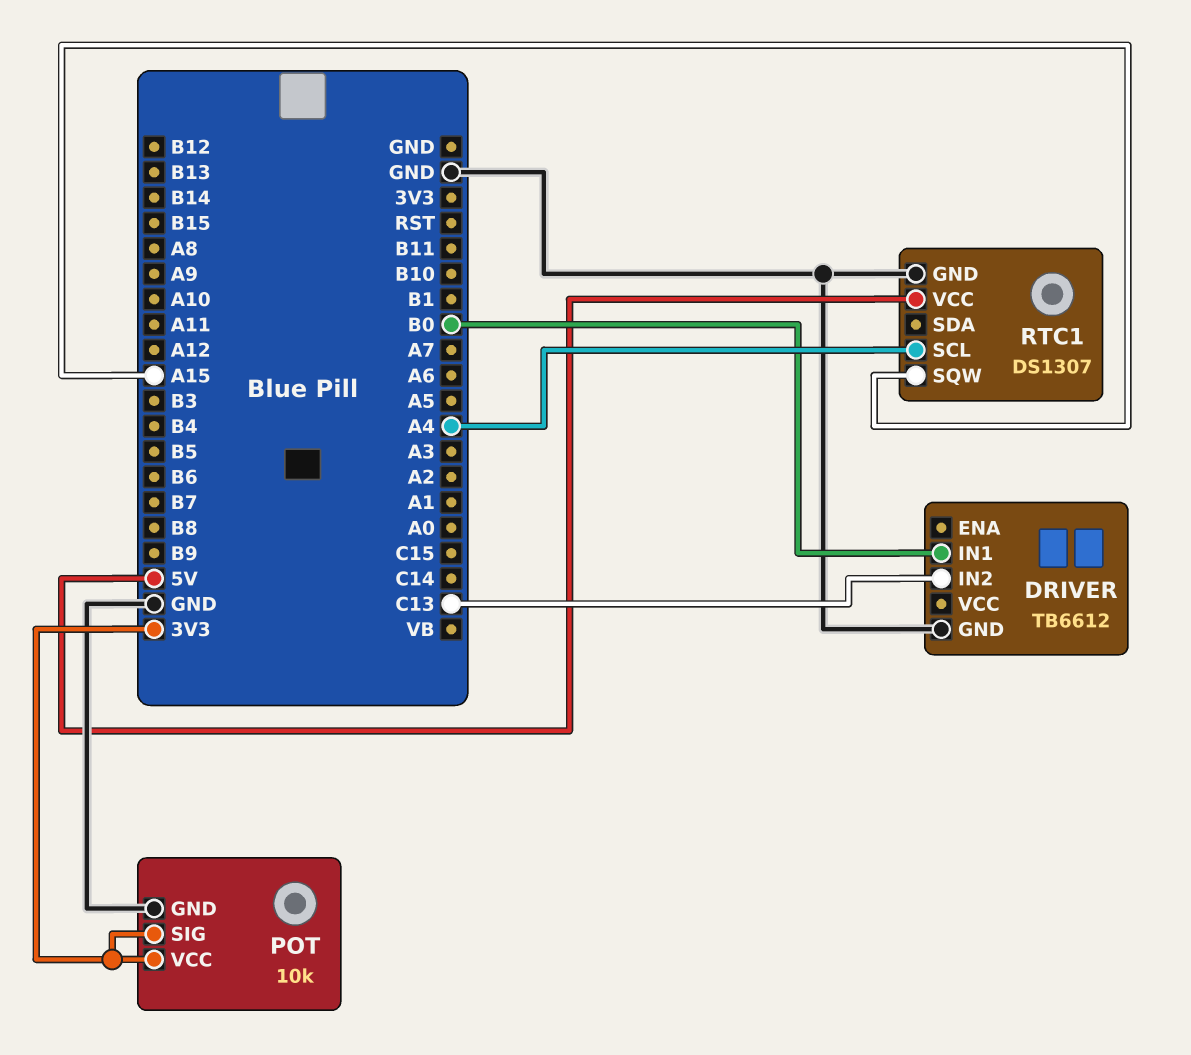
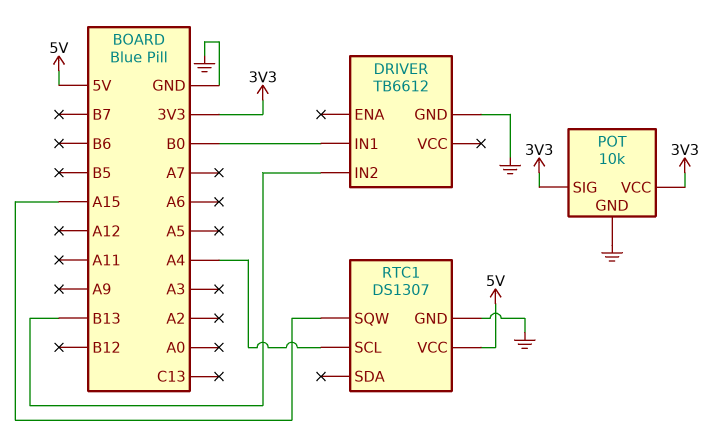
DRIVER pin IN2: C13 -> B13

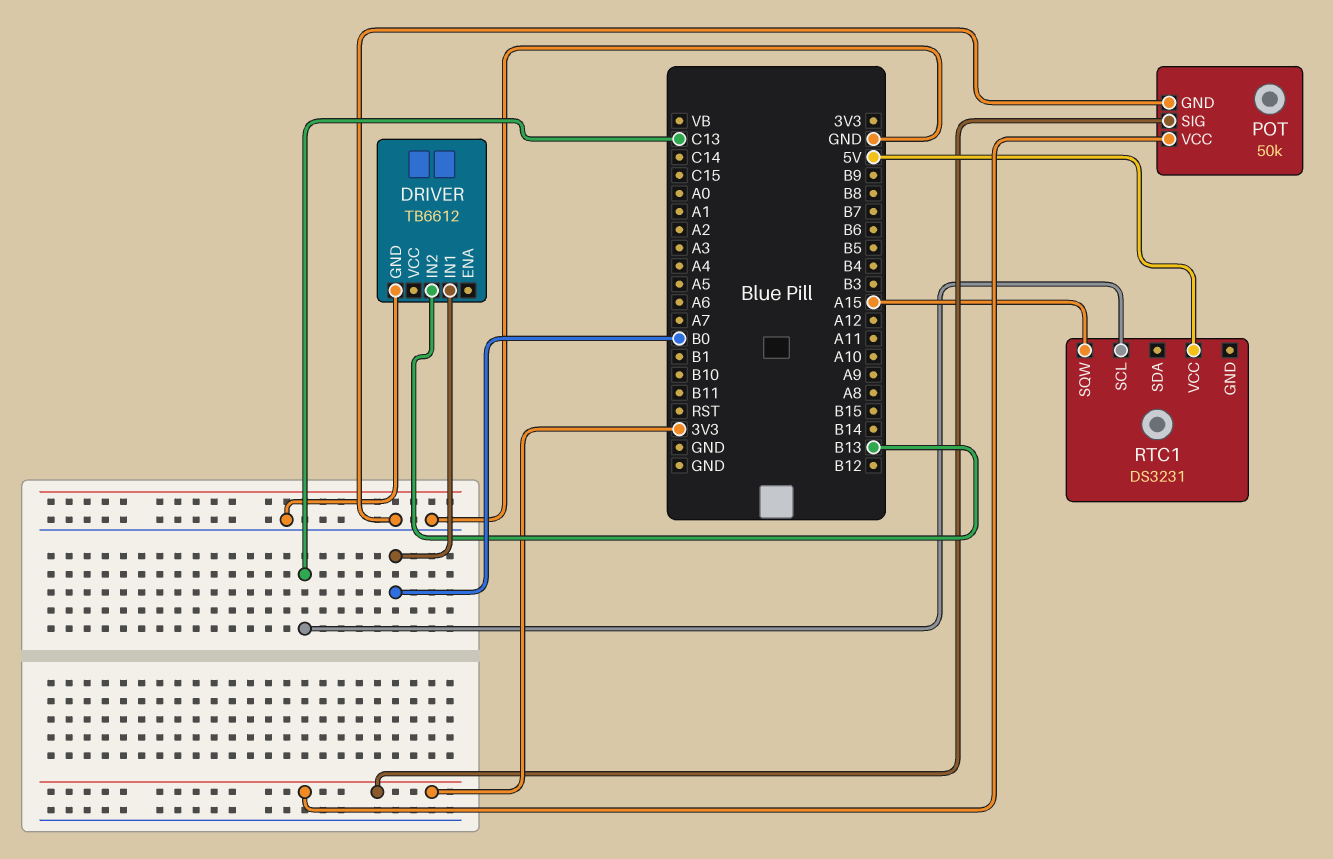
POT: 10k -> 50k
RTC1: DS1307 -> DS3231
RTC1 pin GND: GND -> none
RTC1 pin SCL: A4 -> C13

